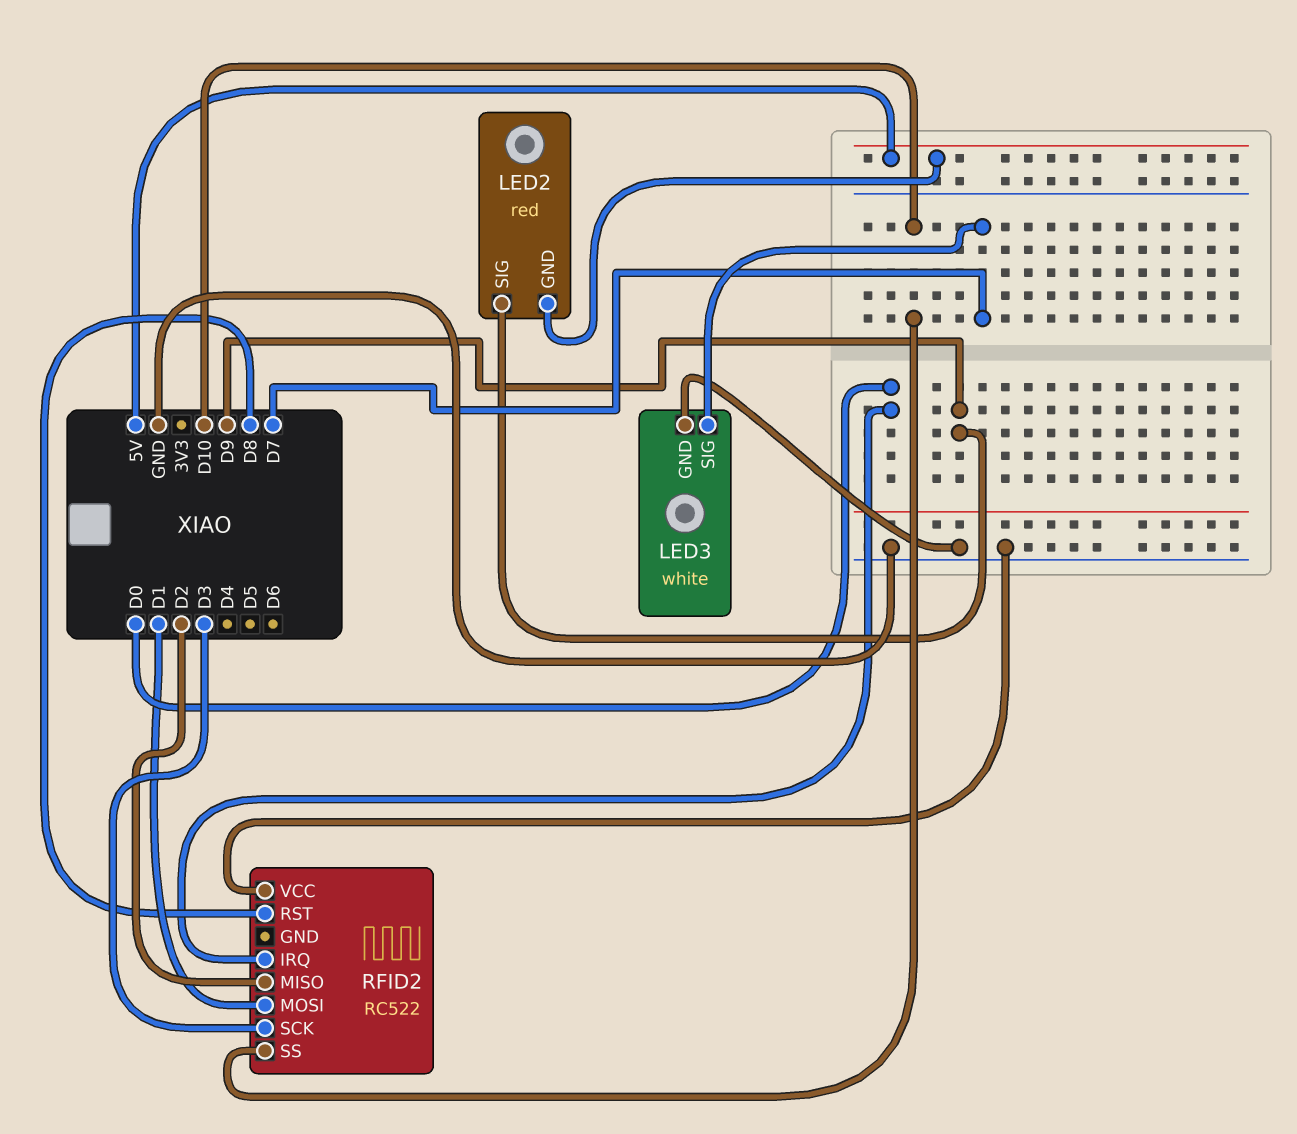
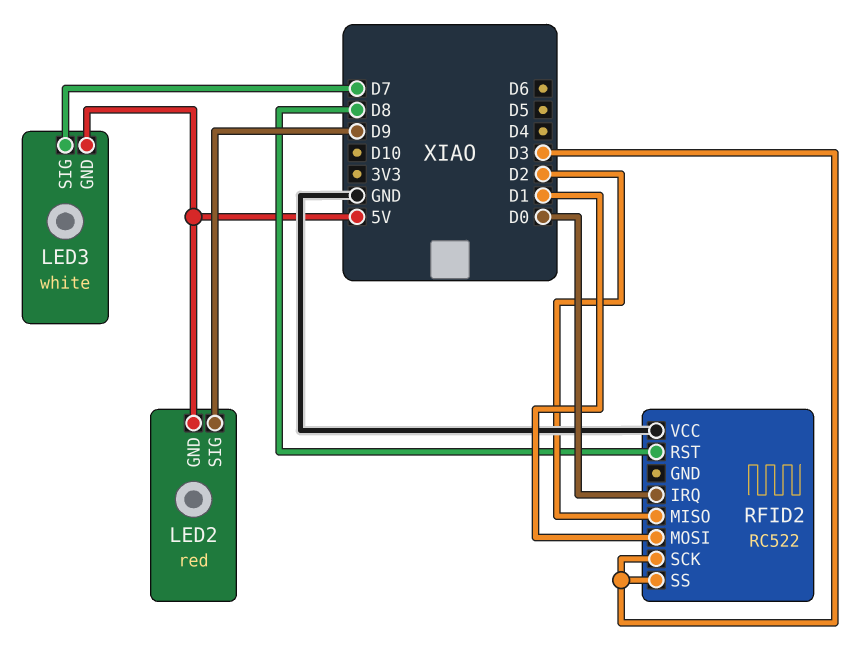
LED3 pin GND: GND -> 5V
RFID2 pin SS: D10 -> D3

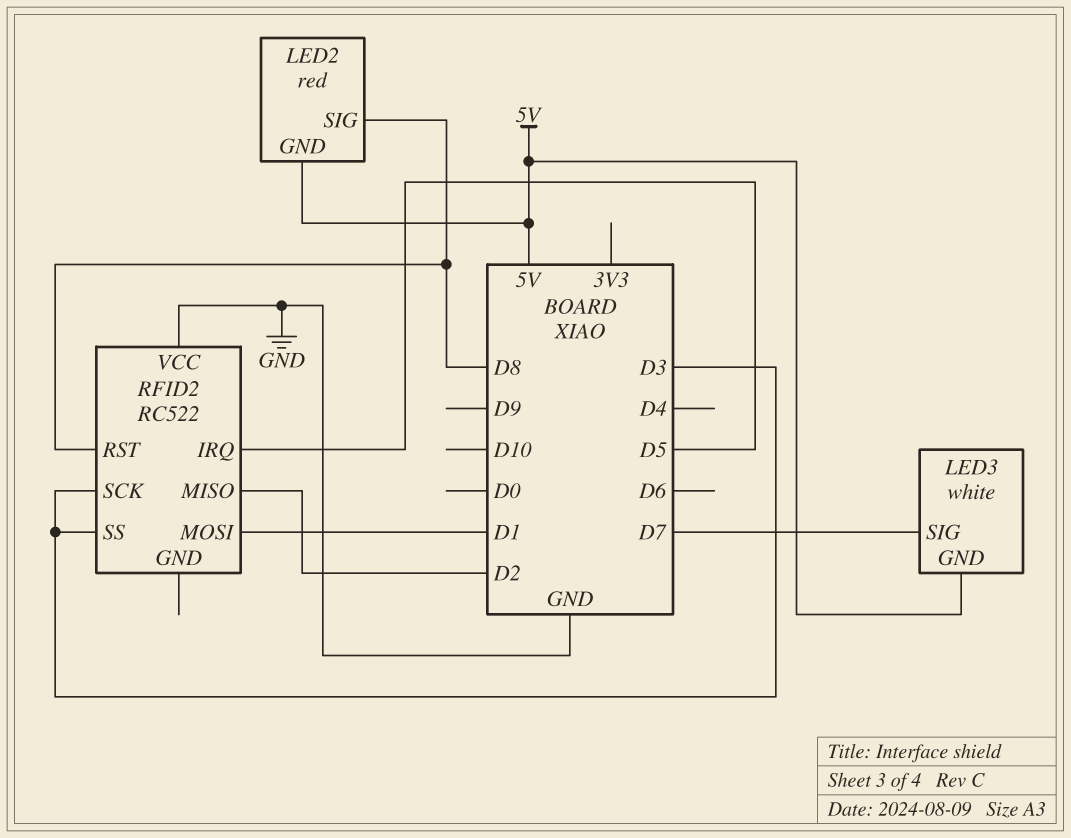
LED2 pin SIG: D9 -> D8
RFID2 pin IRQ: D0 -> D5

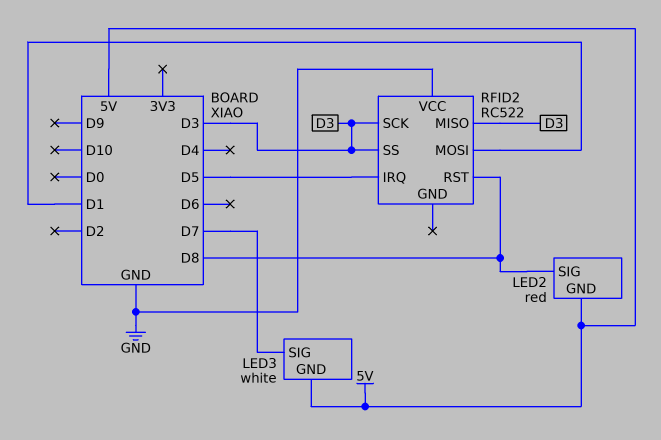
RFID2 pin MISO: D2 -> D3

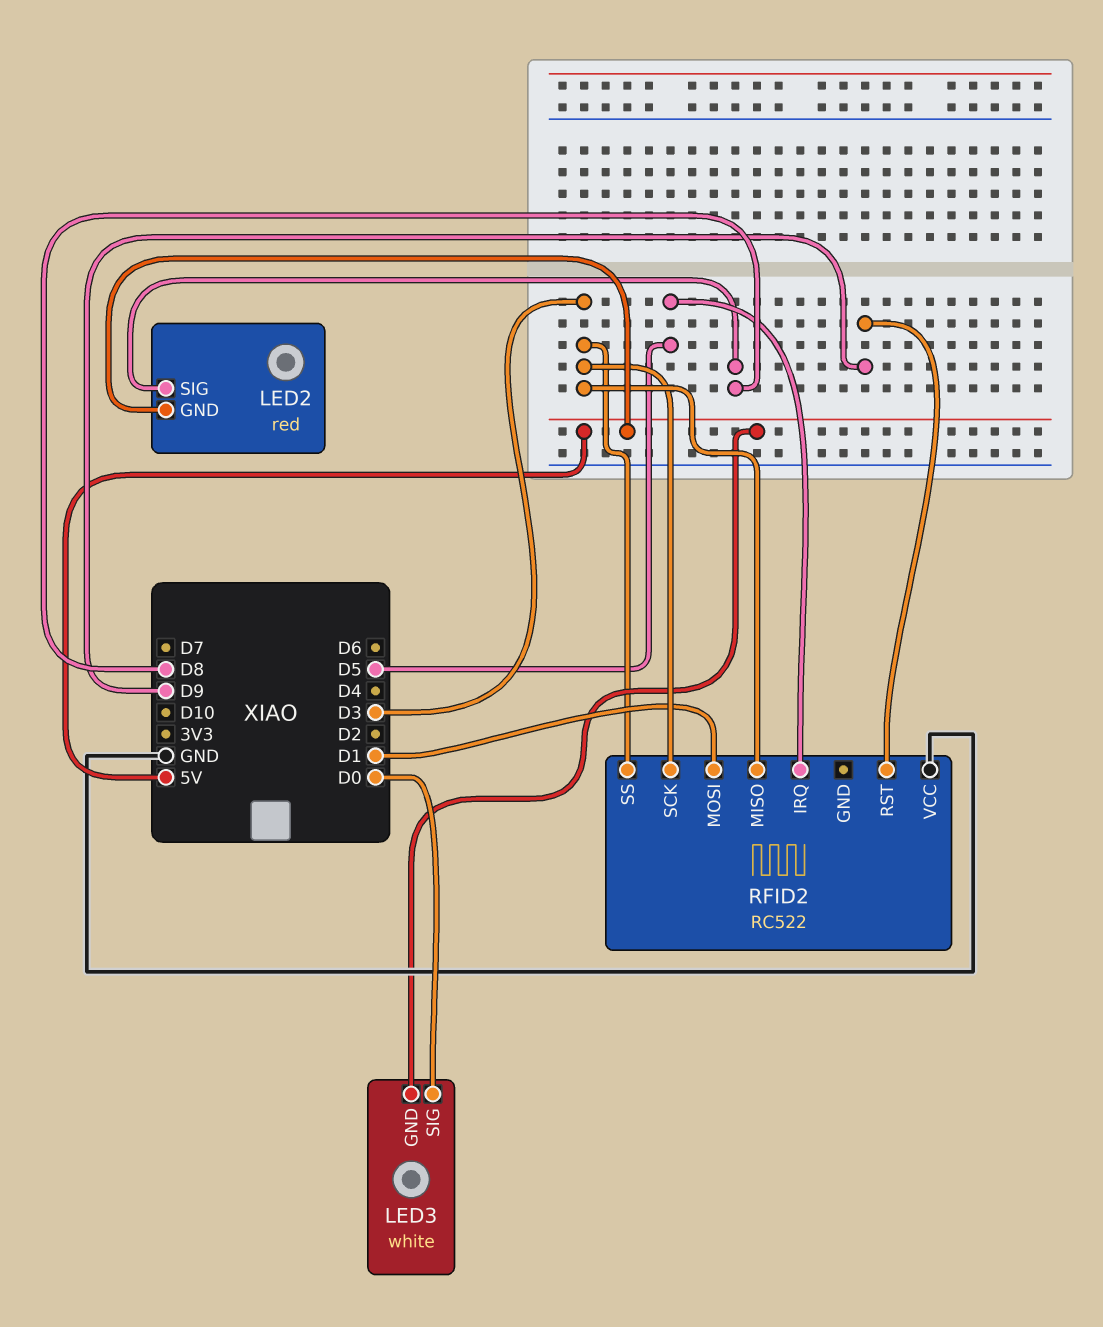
LED3 pin SIG: D7 -> D0
RFID2 pin RST: D8 -> D9

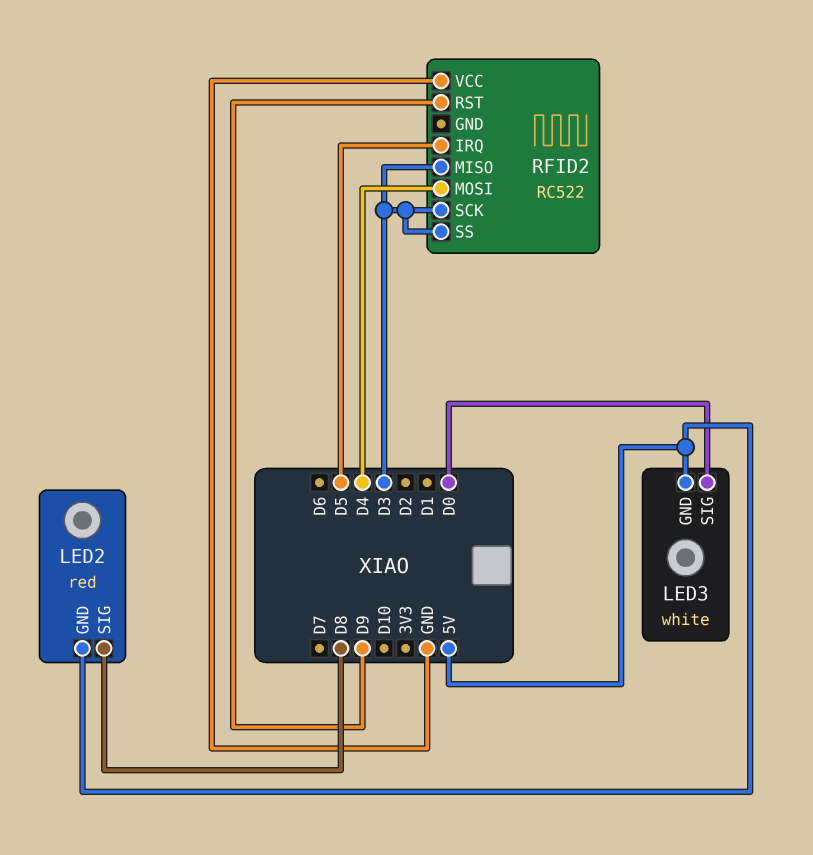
RFID2 pin MOSI: D1 -> D4

